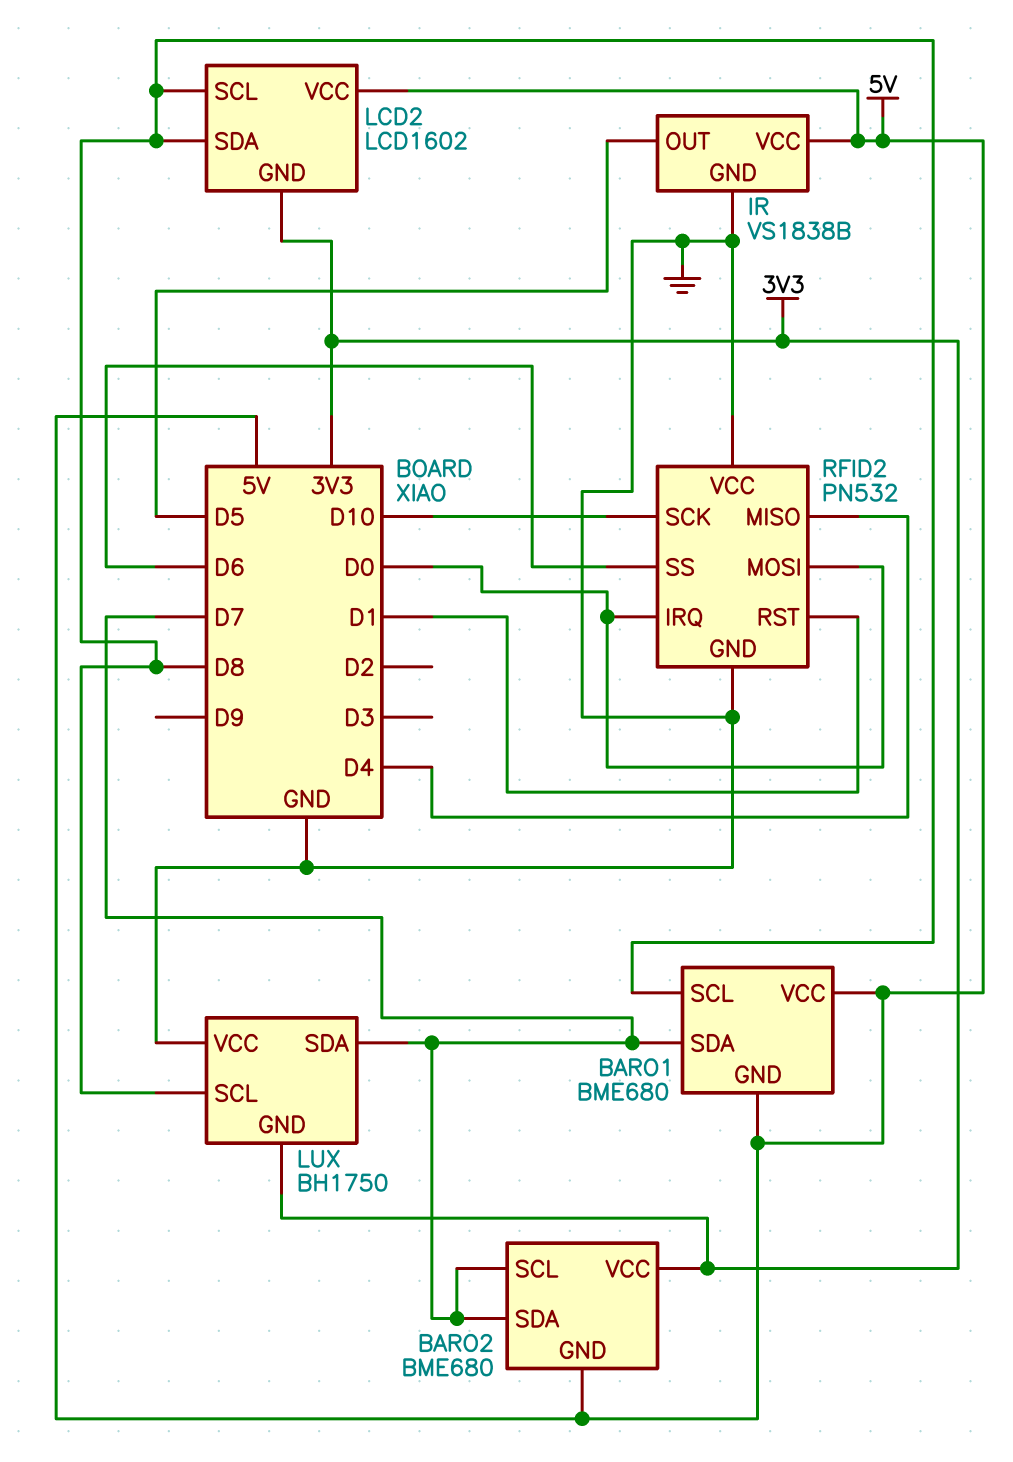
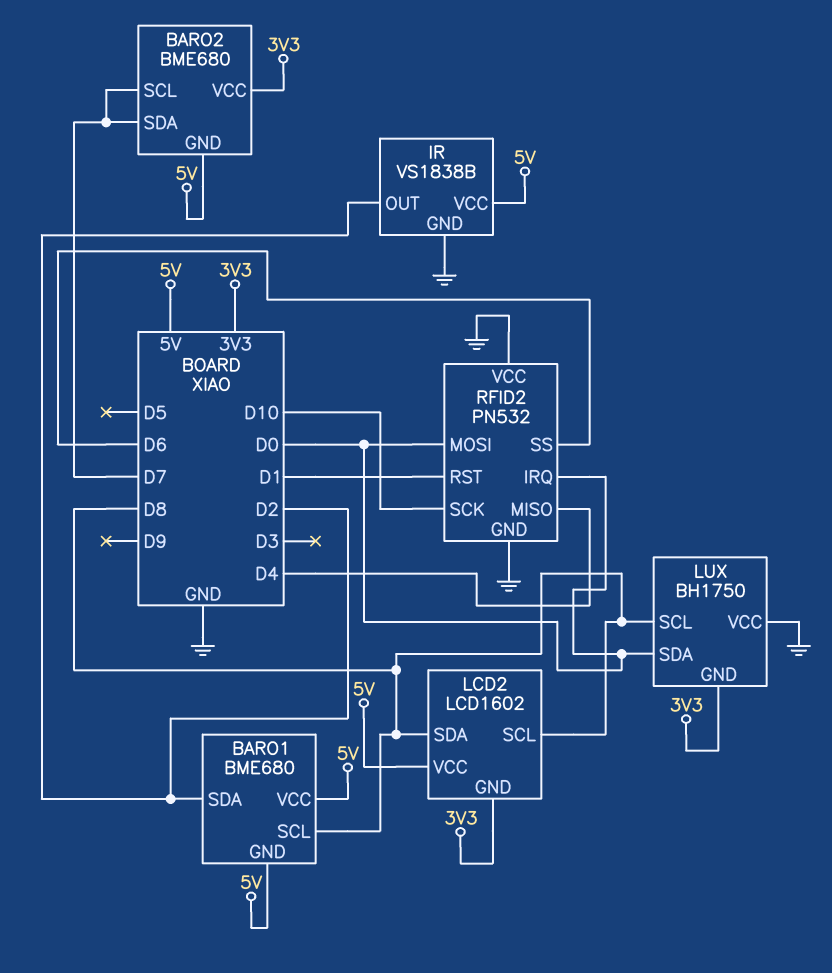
BARO1 pin SDA: D7 -> D2
IR pin OUT: D5 -> D2
LUX pin SDA: D7 -> D0

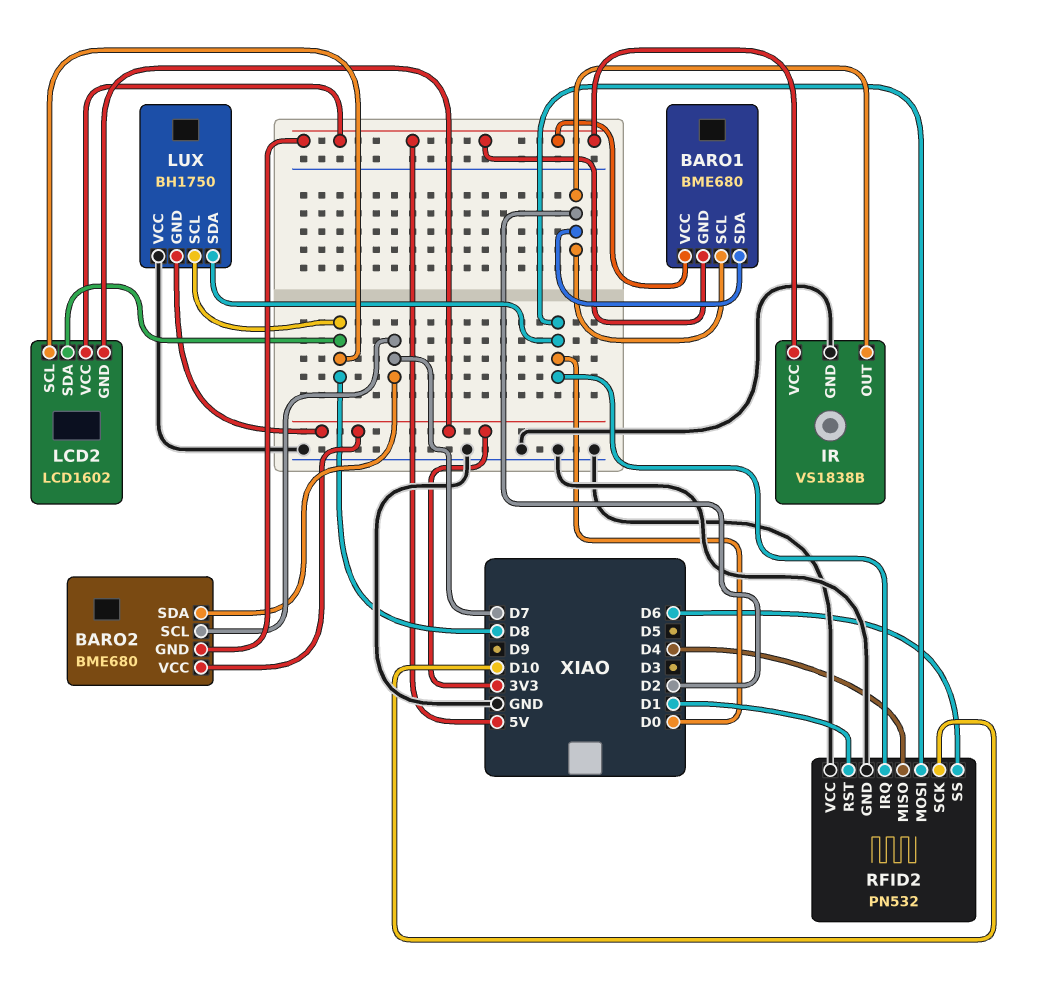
BARO1 pin SCL: D8 -> D2

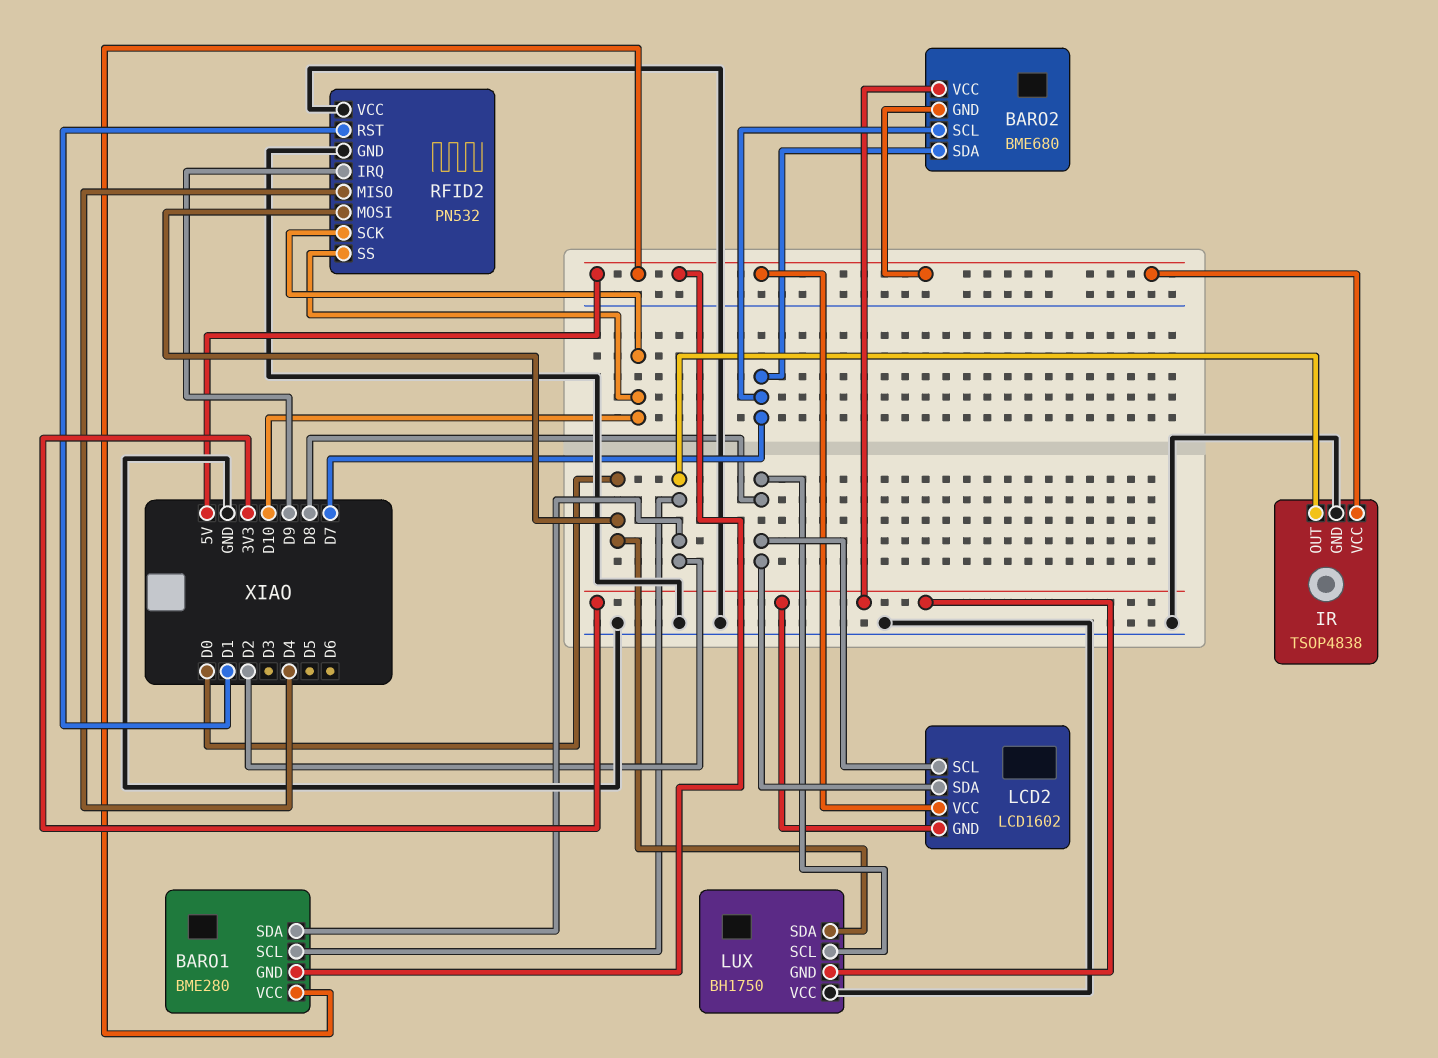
BARO1: BME680 -> BME280
IR: VS1838B -> TSOP4838
RFID2 pin IRQ: D0 -> D9
RFID2 pin SS: D6 -> D10

